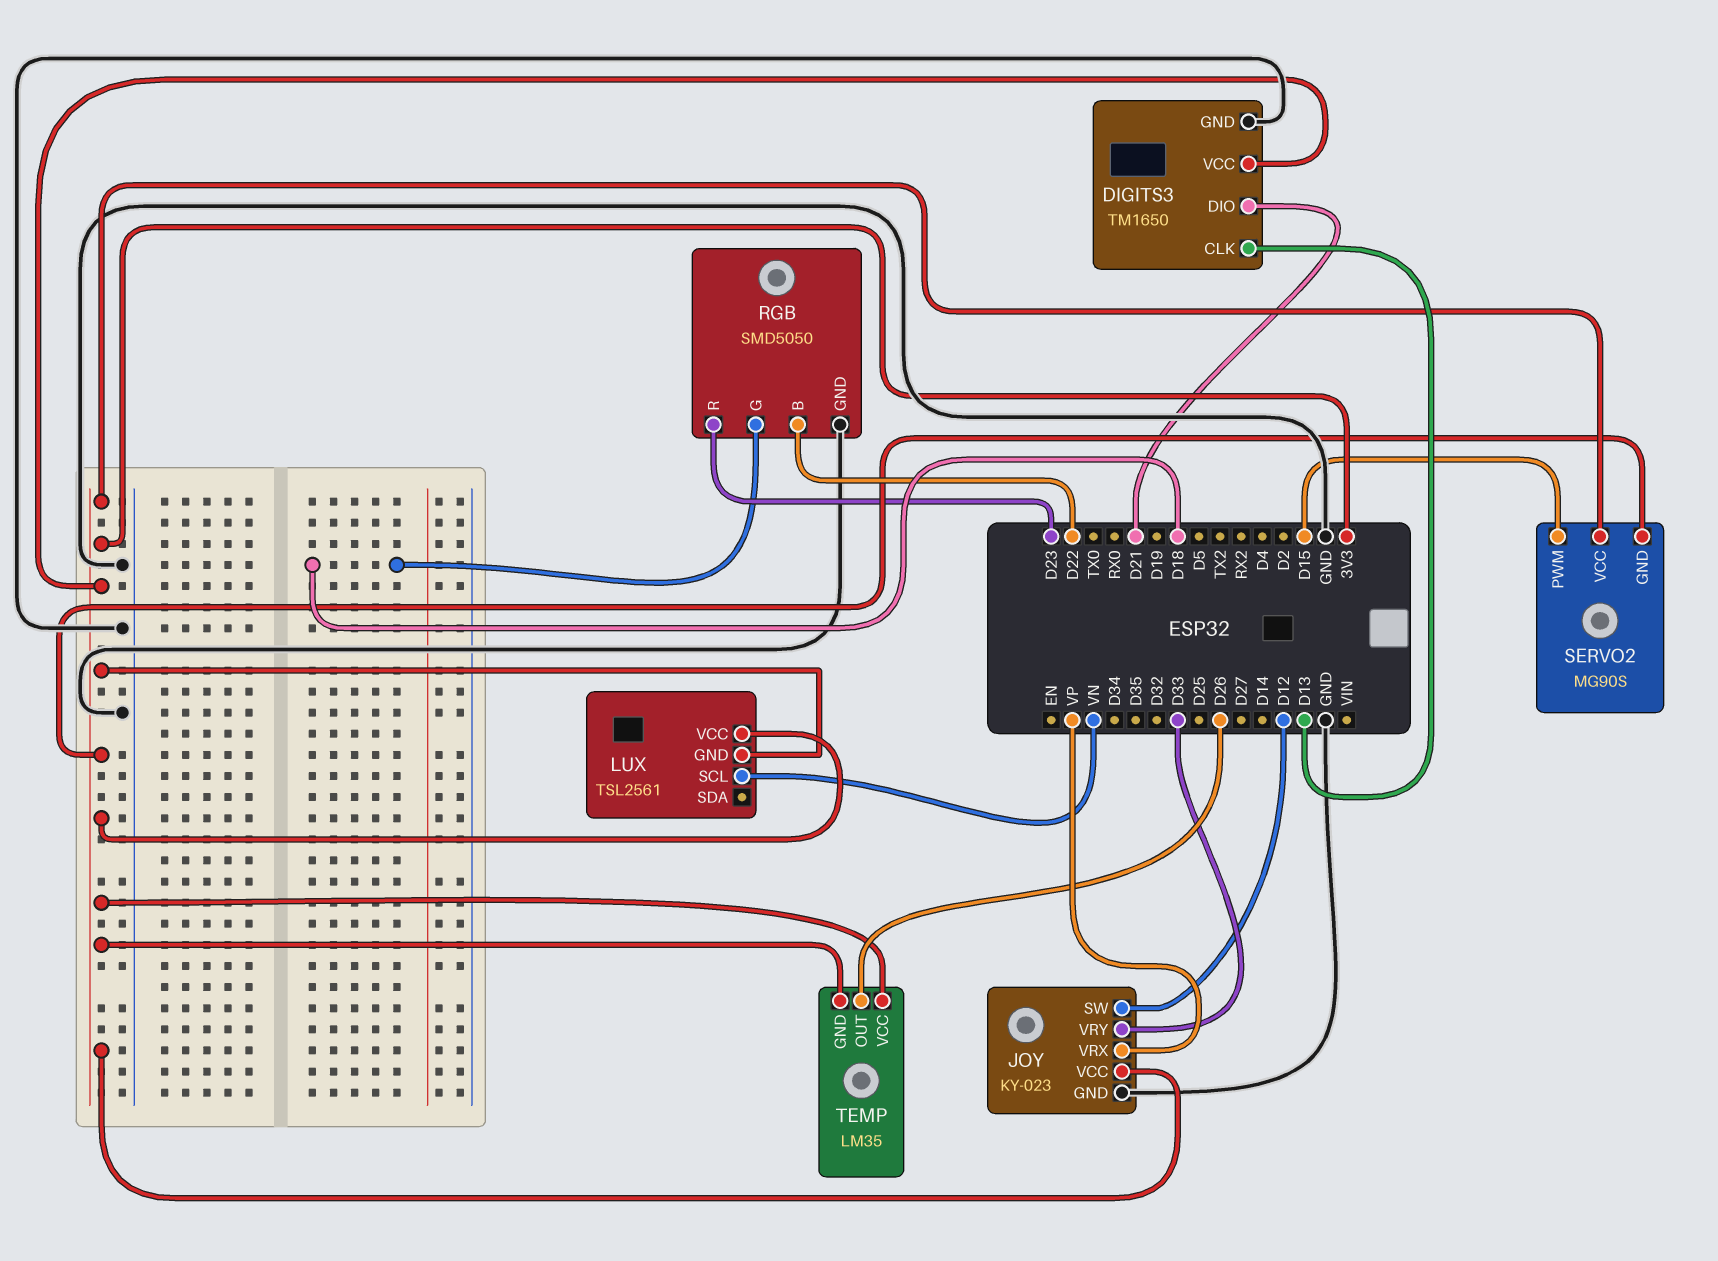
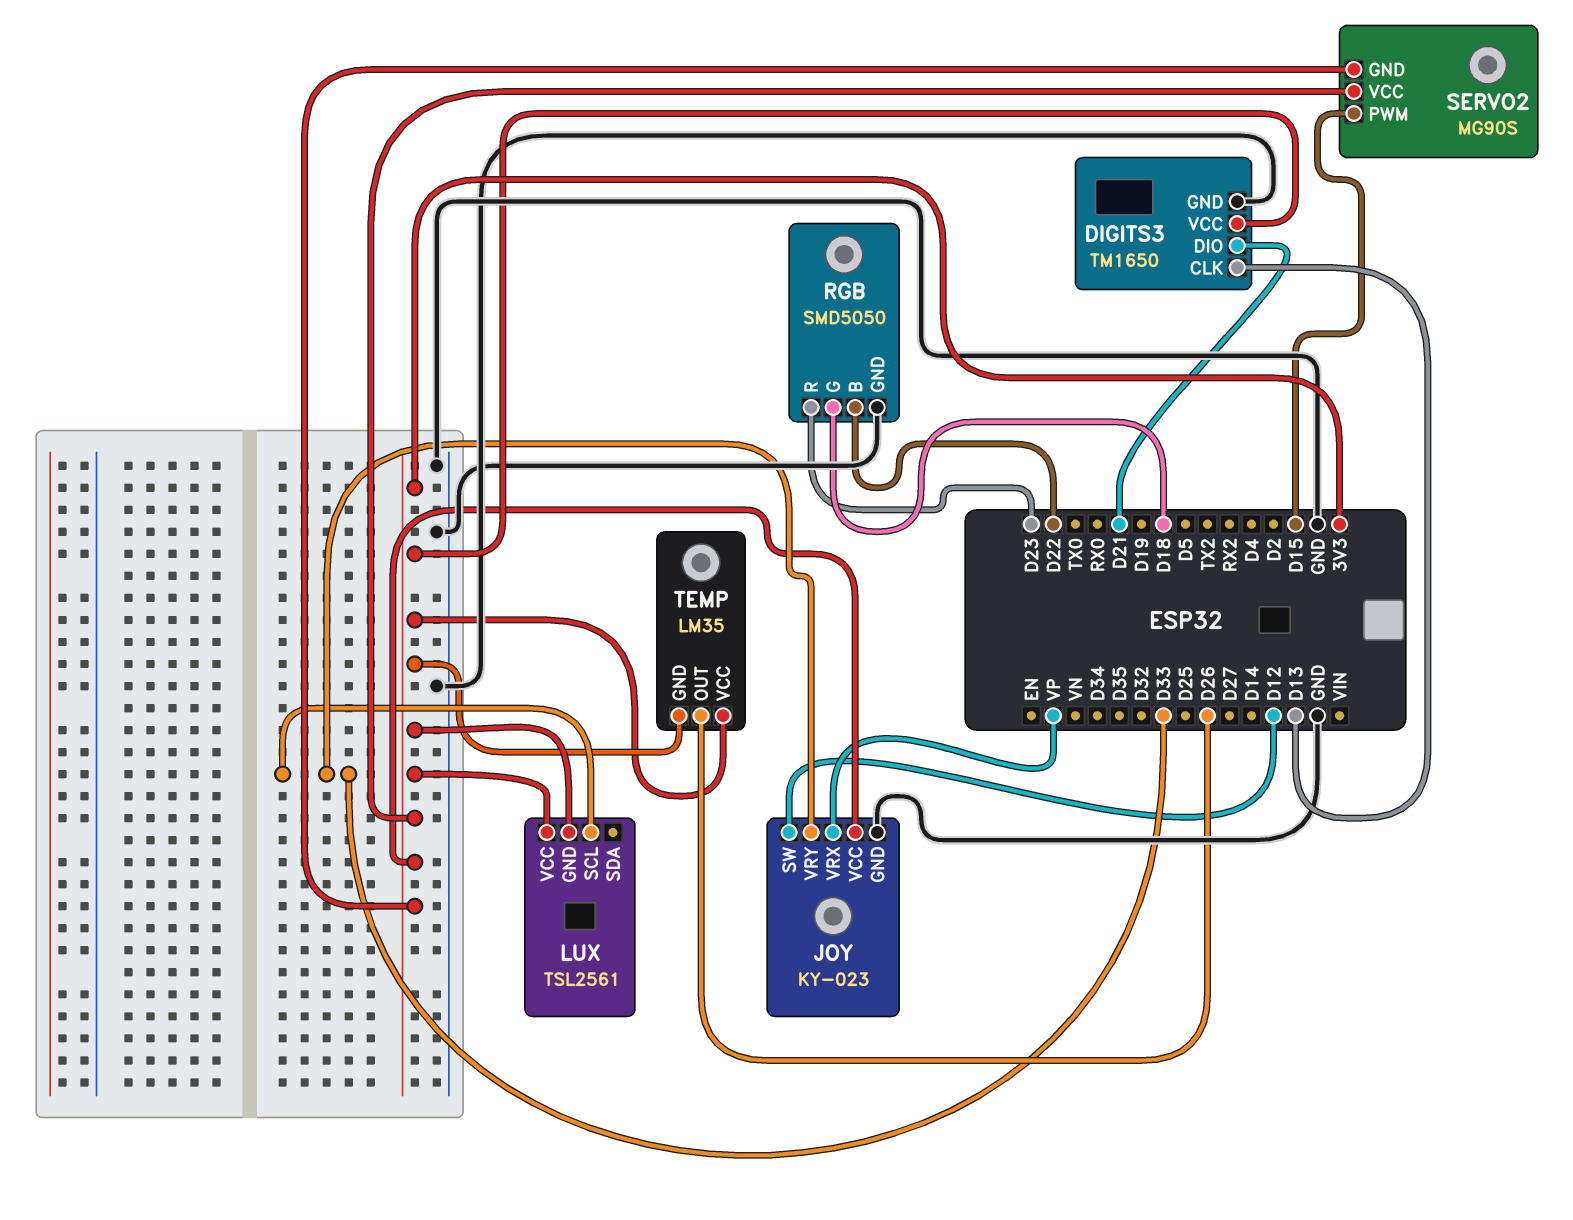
LUX pin SCL: VN -> D33

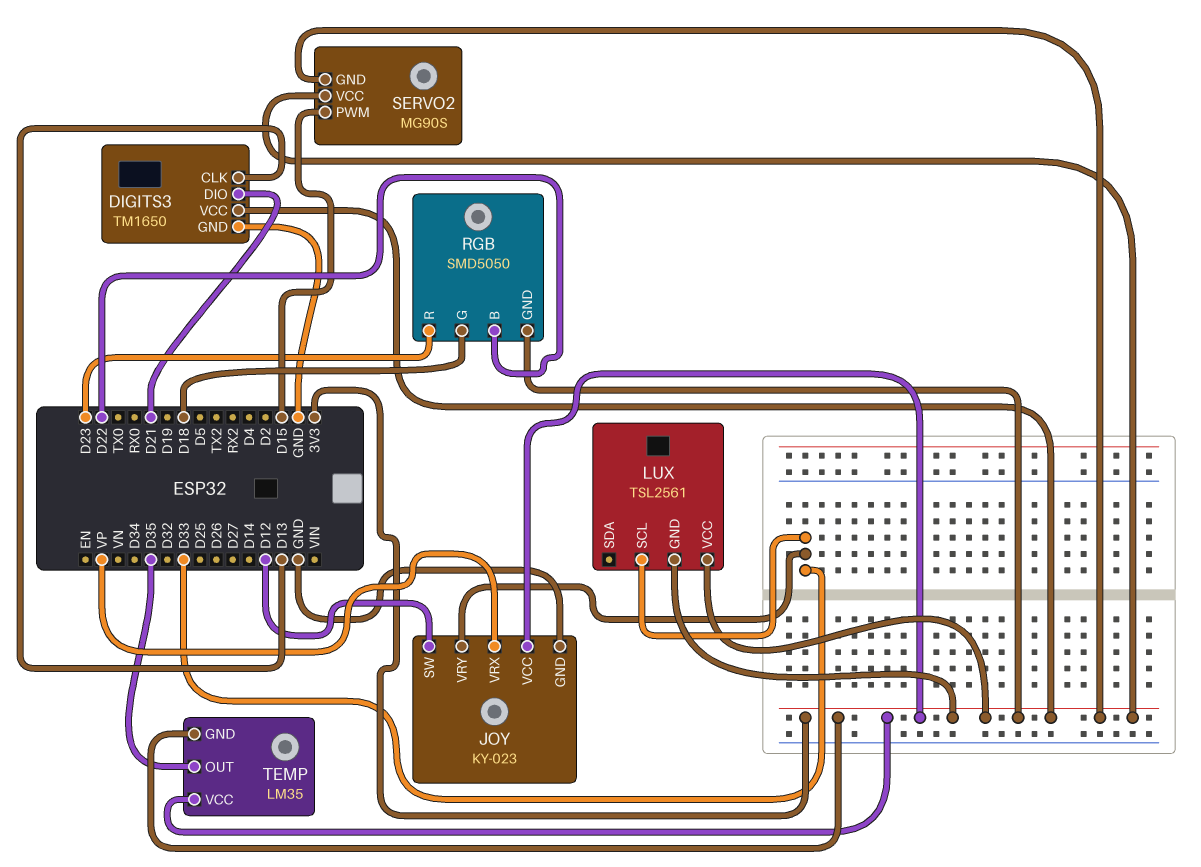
RGB pin GND: GND -> 3V3
TEMP pin OUT: D26 -> D35

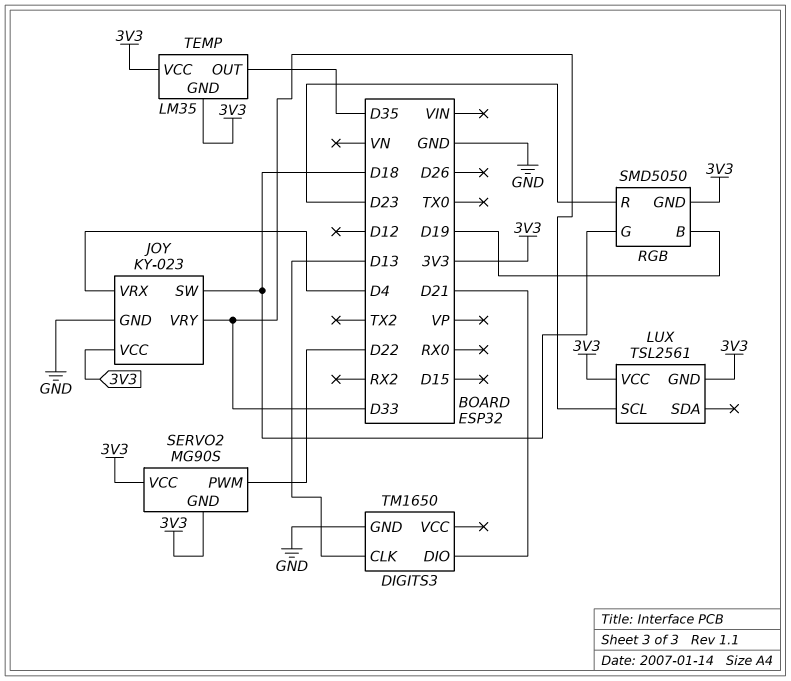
DIGITS3 pin VCC: 3V3 -> none
JOY pin SW: D12 -> D18
JOY pin VRX: VP -> D4
RGB pin B: D22 -> D19
SERVO2 pin PWM: D15 -> D22

